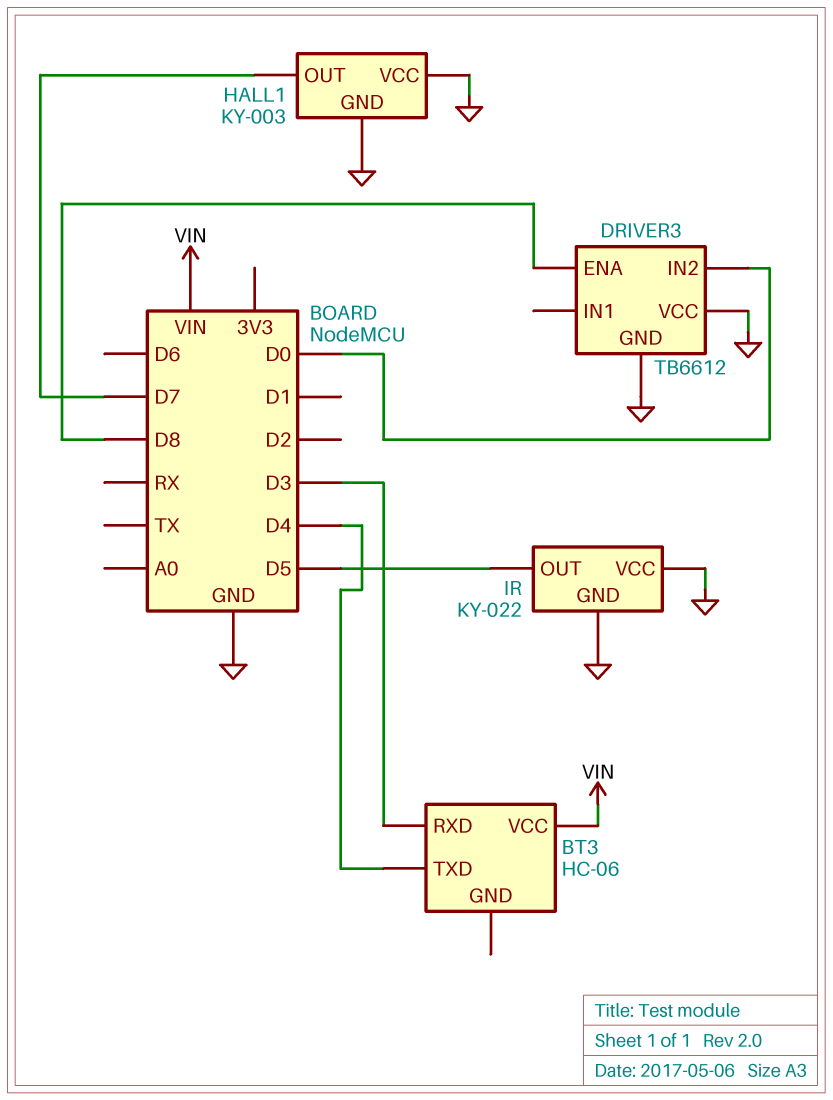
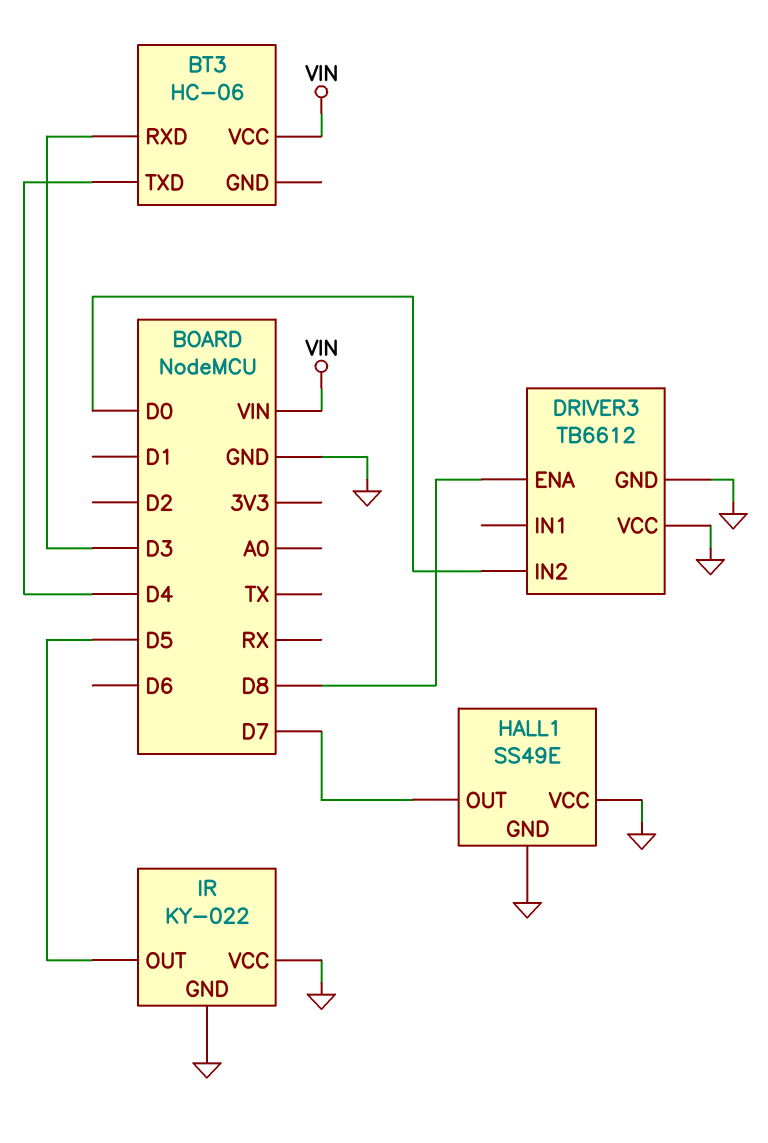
HALL1: KY-003 -> SS49E

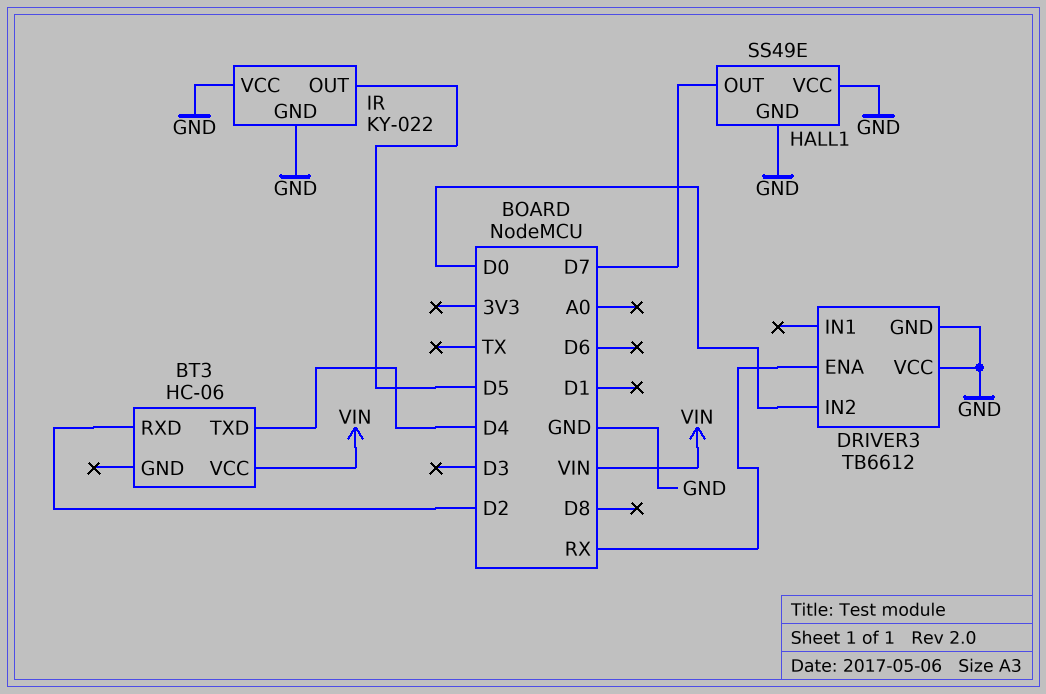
BT3 pin RXD: D3 -> D2
DRIVER3 pin ENA: D8 -> RX

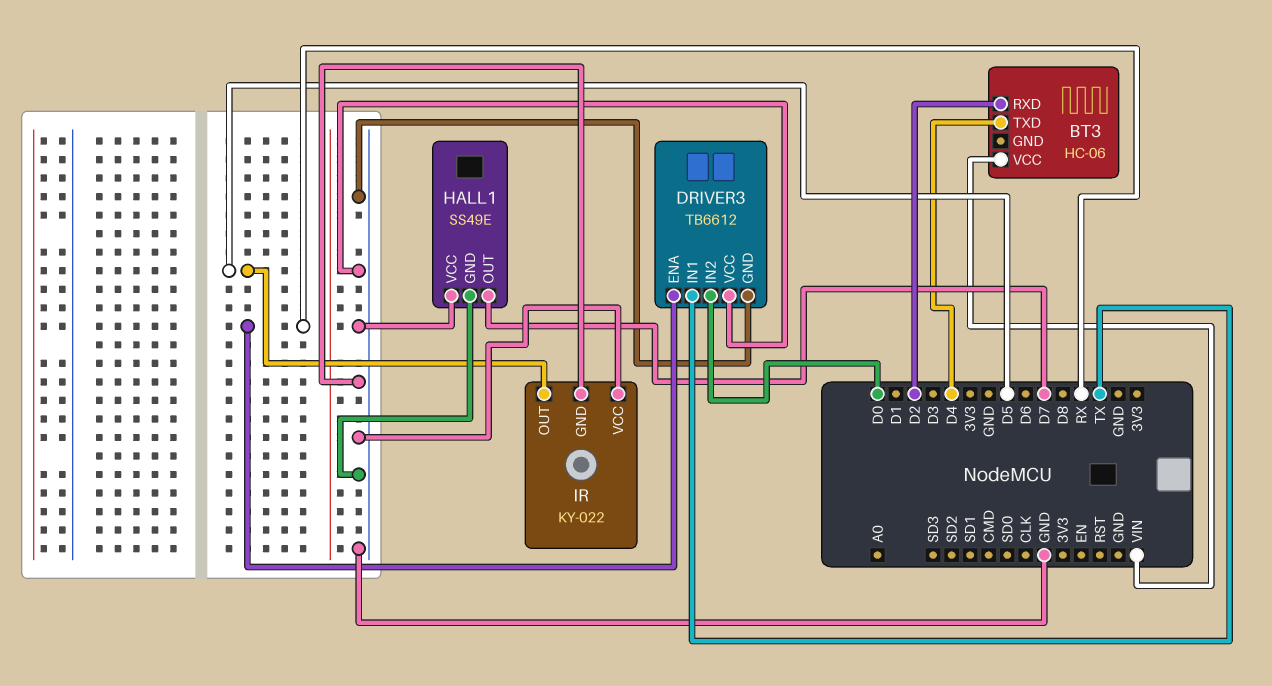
DRIVER3 pin IN1: none -> TX

